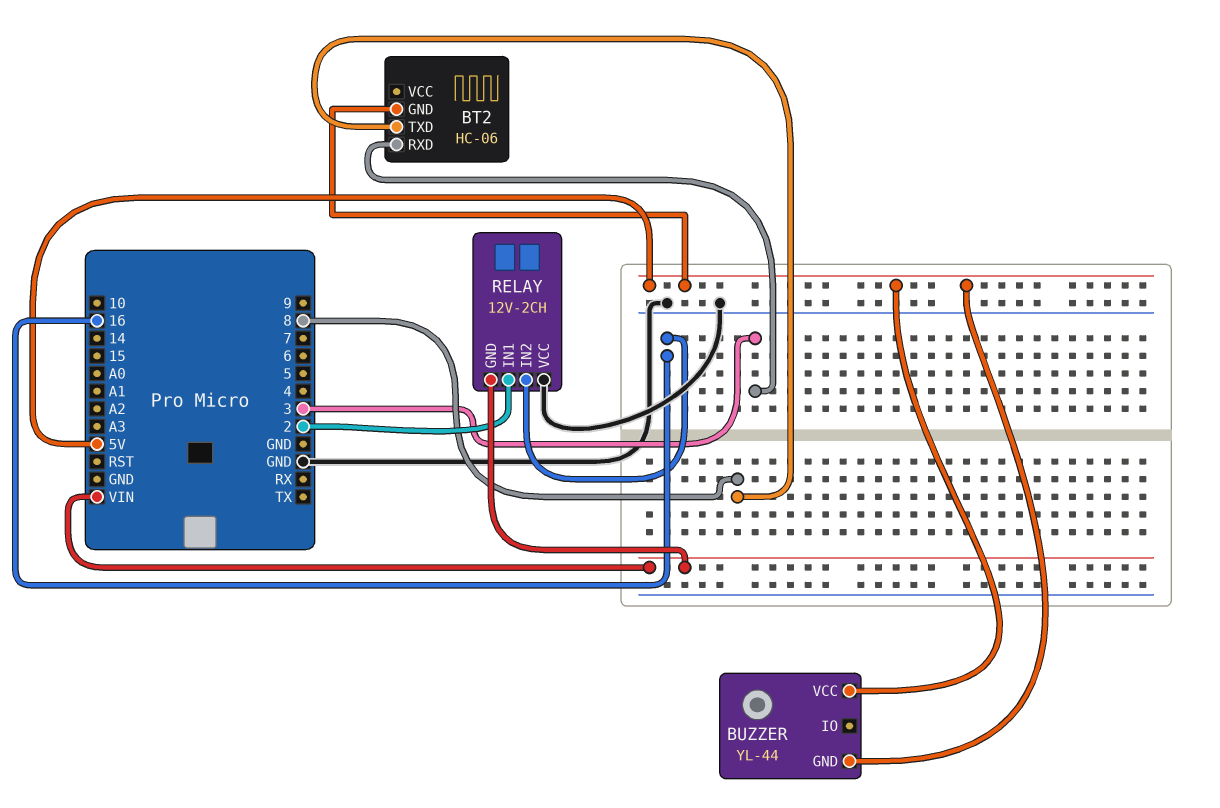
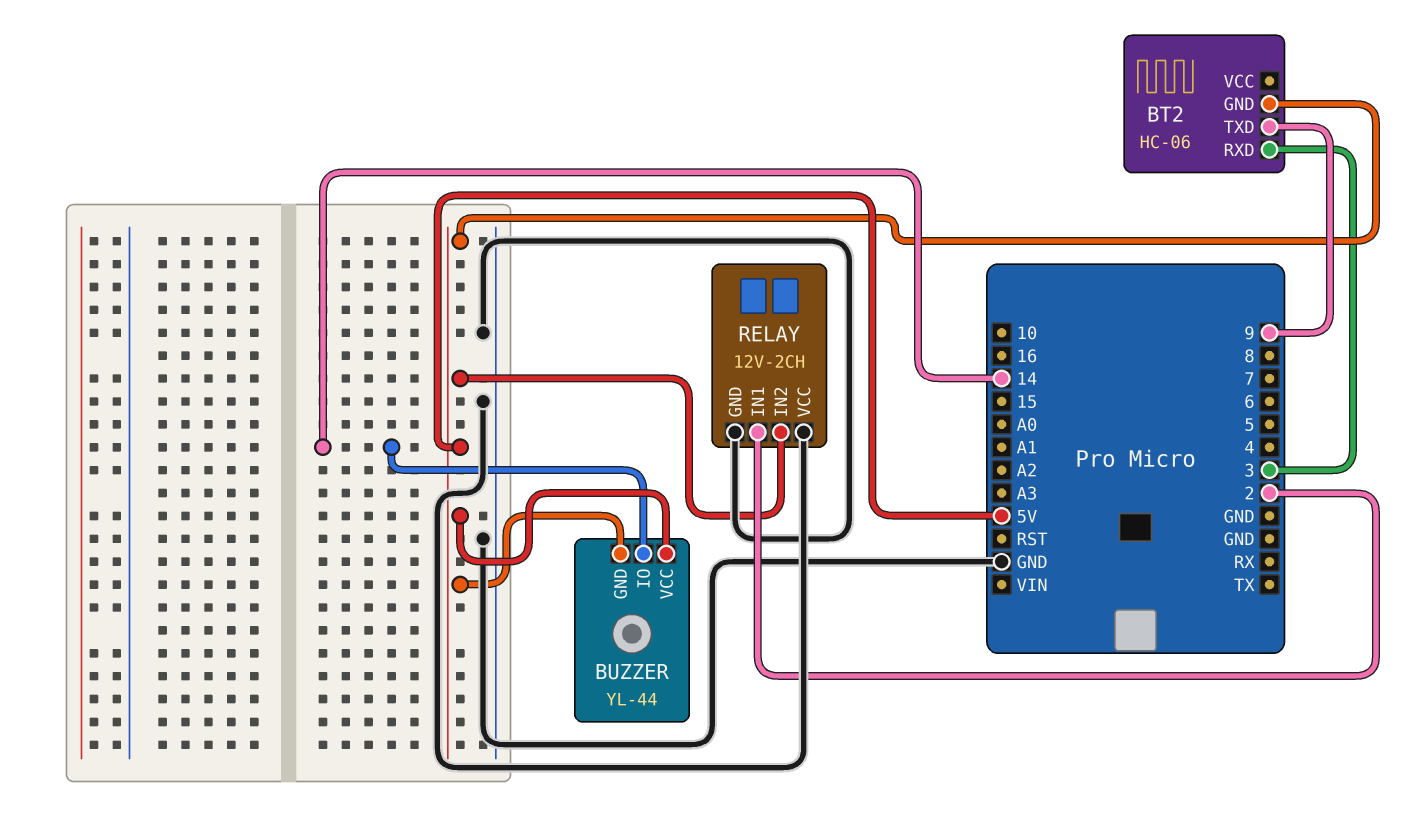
BT2 pin TXD: 8 -> 9
BUZZER pin IO: none -> 14
RELAY pin GND: VIN -> GND
RELAY pin IN2: 16 -> 5V

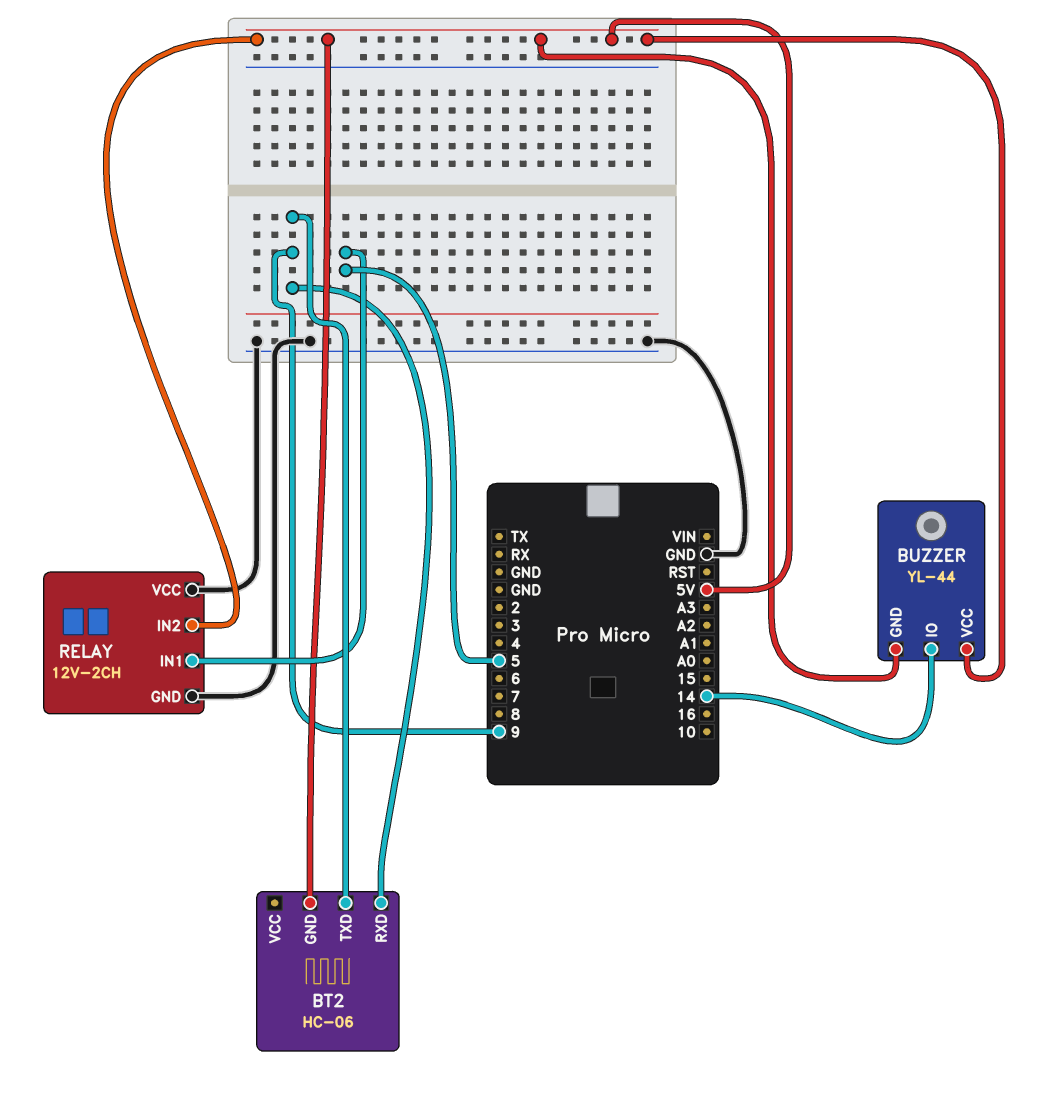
BT2 pin RXD: 3 -> 9
RELAY pin IN1: 2 -> 5

